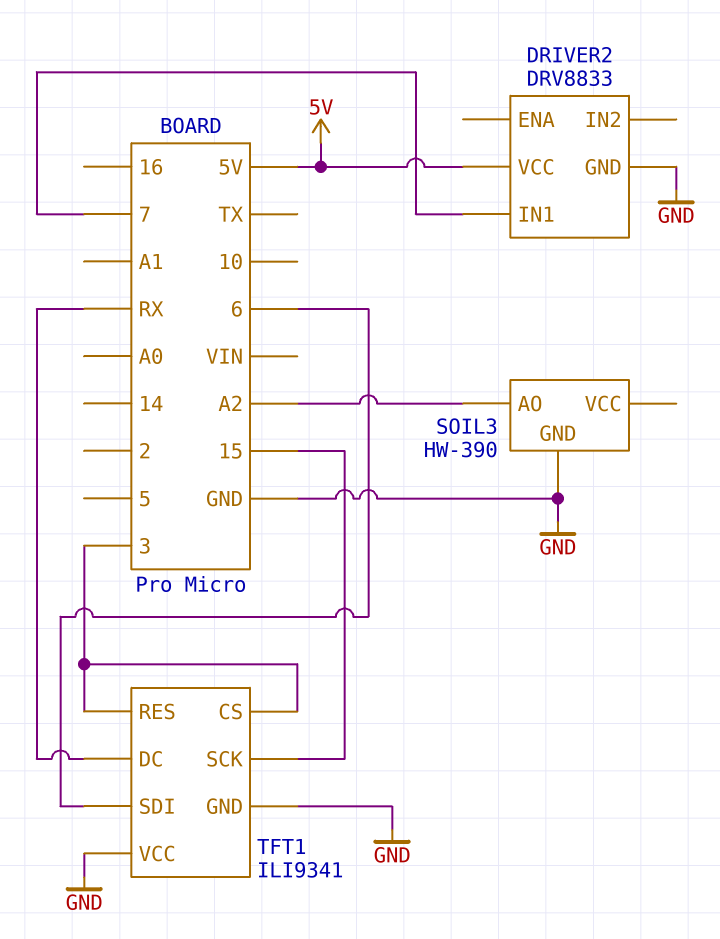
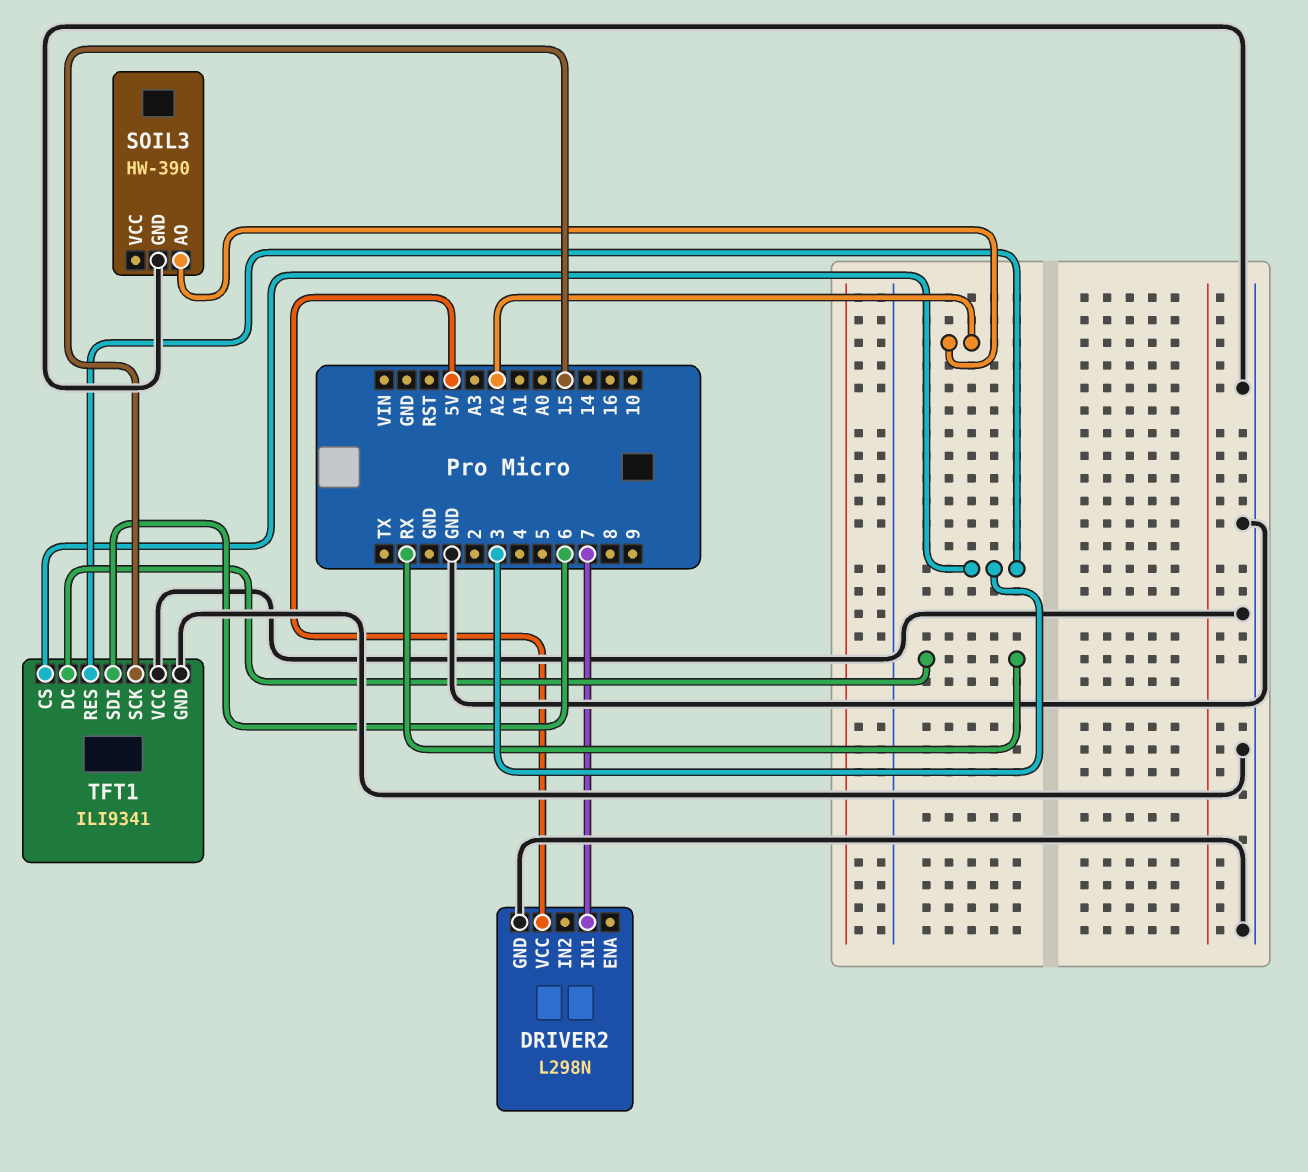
DRIVER2: DRV8833 -> L298N

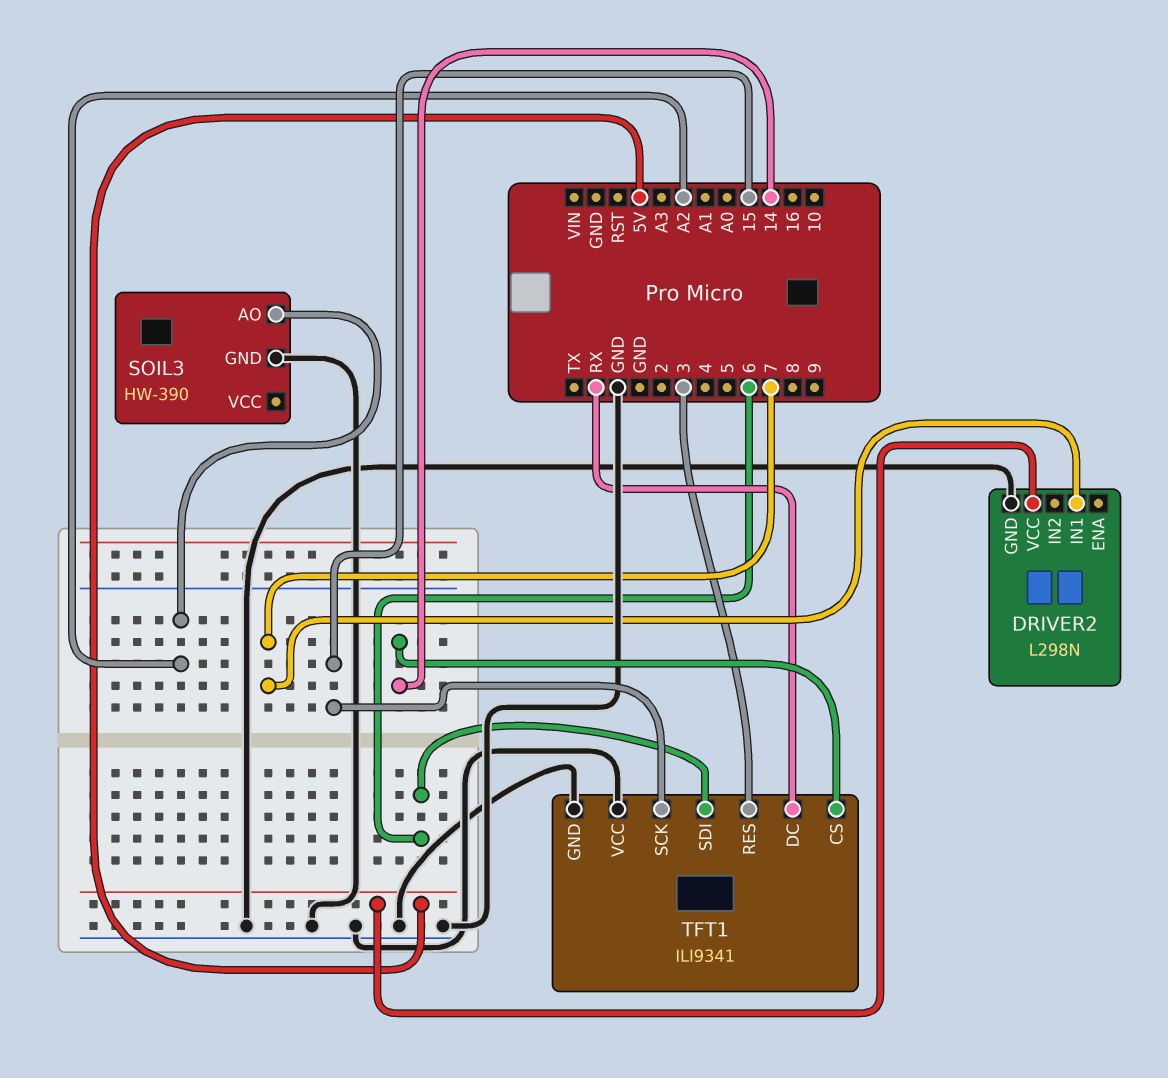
TFT1 pin CS: 3 -> 14

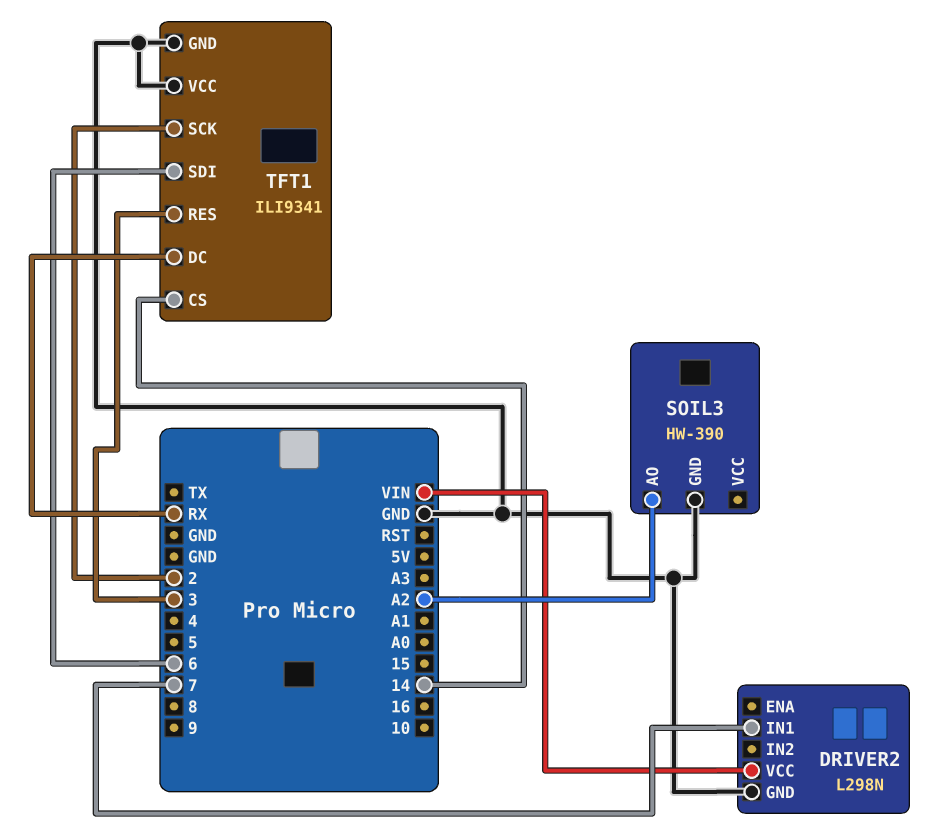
DRIVER2 pin VCC: 5V -> VIN
TFT1 pin SCK: 15 -> 2

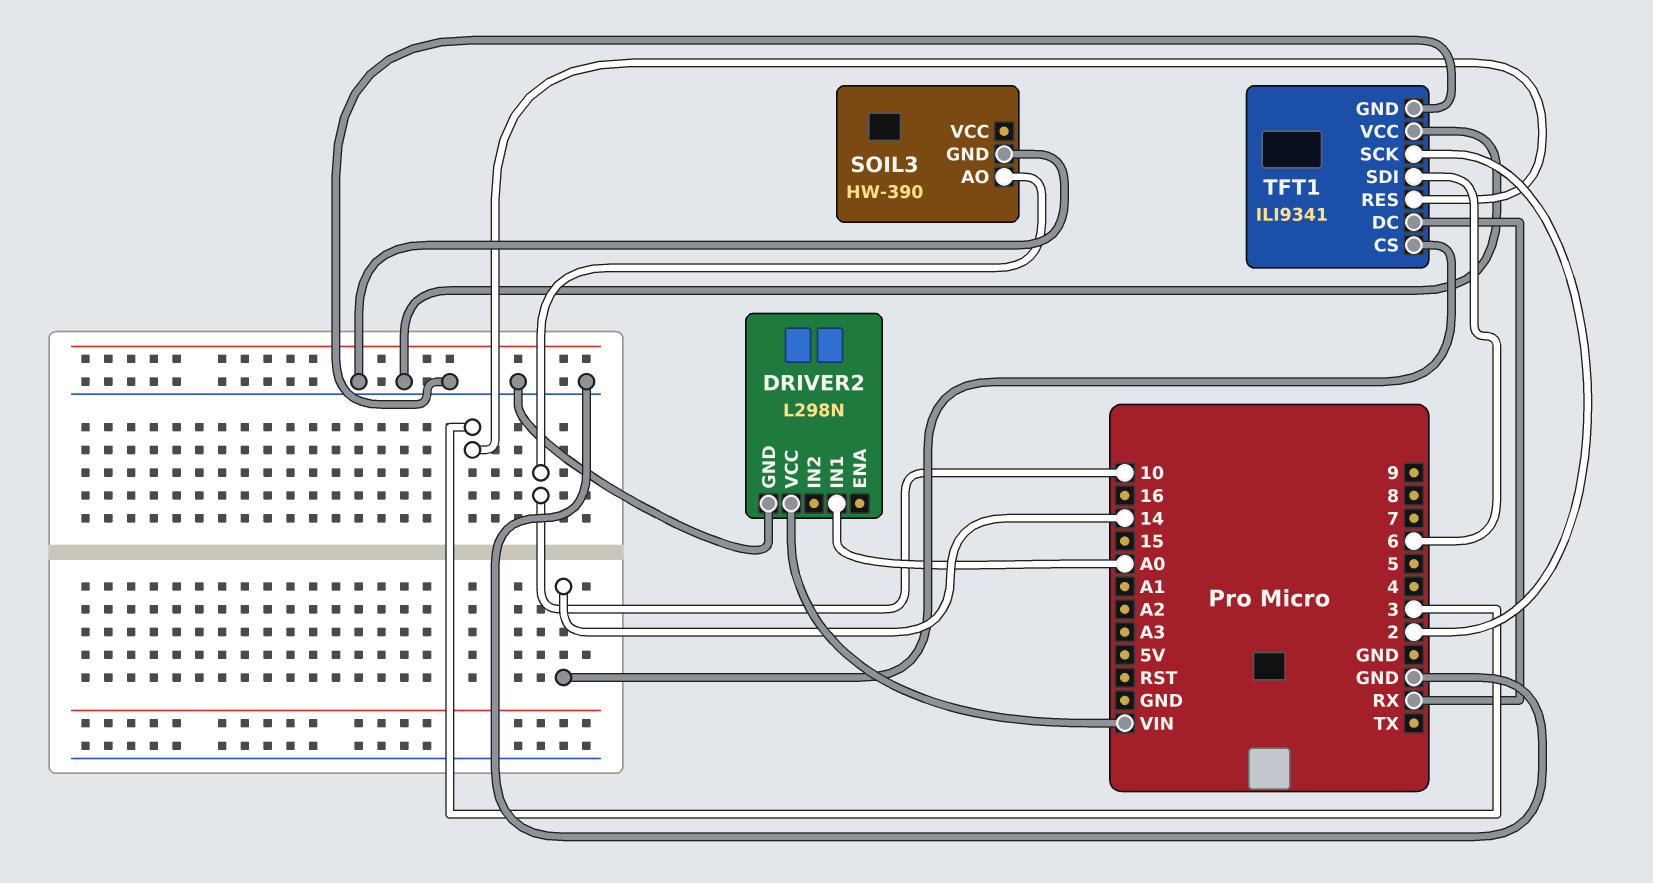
DRIVER2 pin IN1: 7 -> A0
SOIL3 pin AO: A2 -> 10

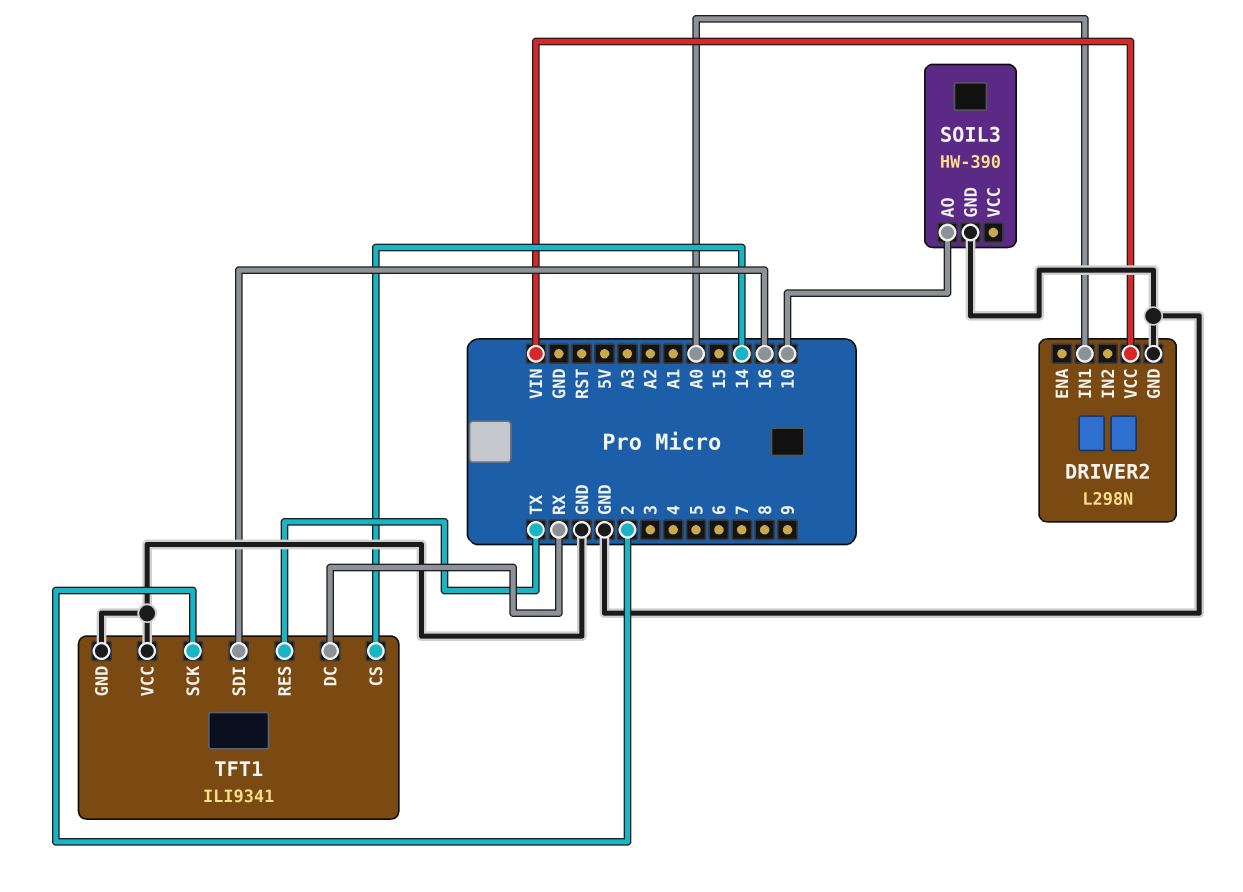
TFT1 pin RES: 3 -> TX
TFT1 pin SDI: 6 -> 16

